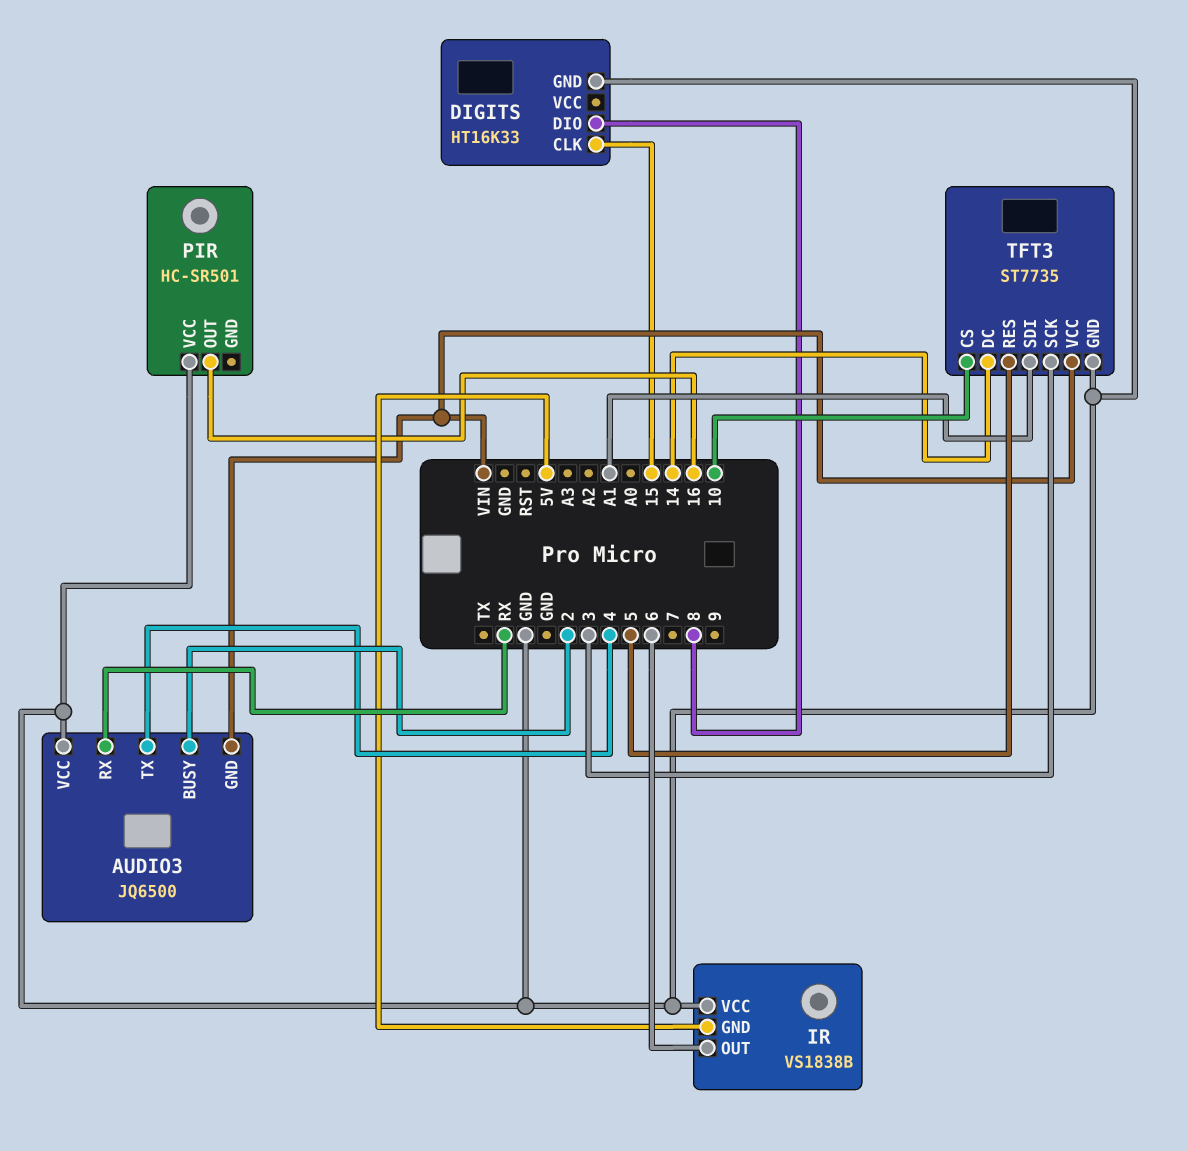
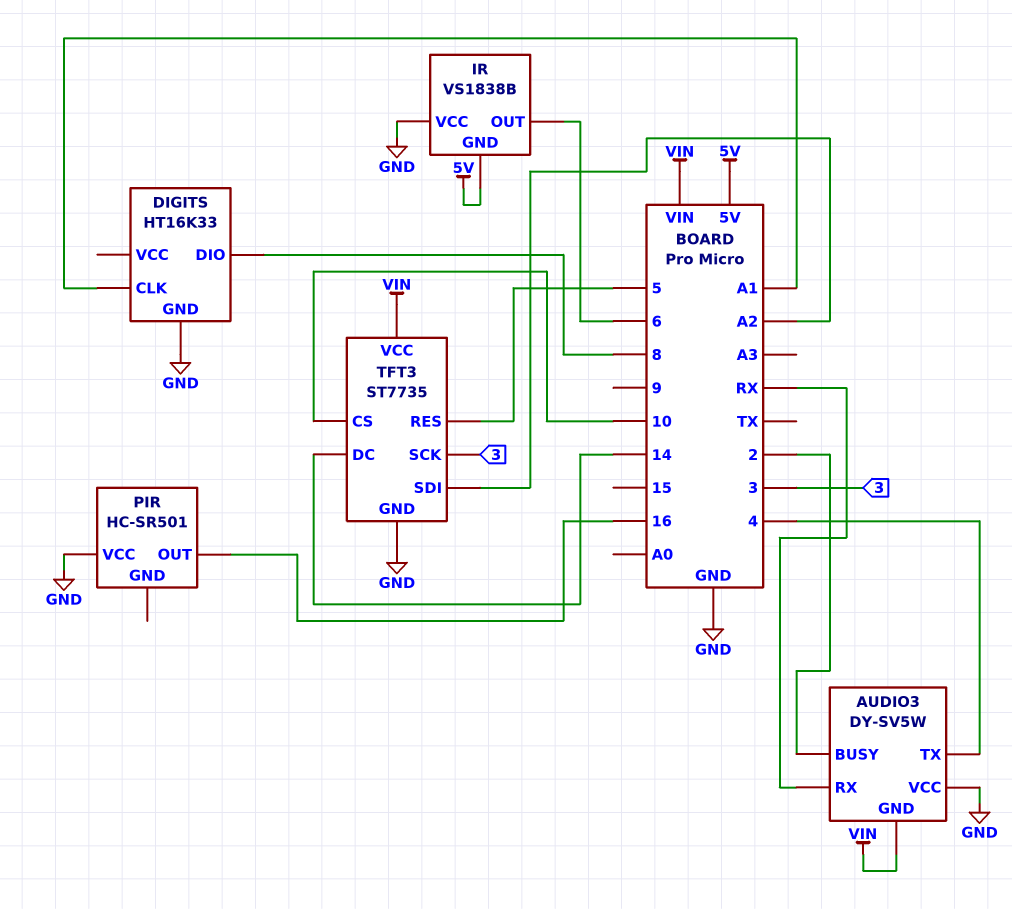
AUDIO3: JQ6500 -> DY-SV5W
DIGITS pin CLK: 15 -> A1
TFT3 pin SDI: A1 -> A2

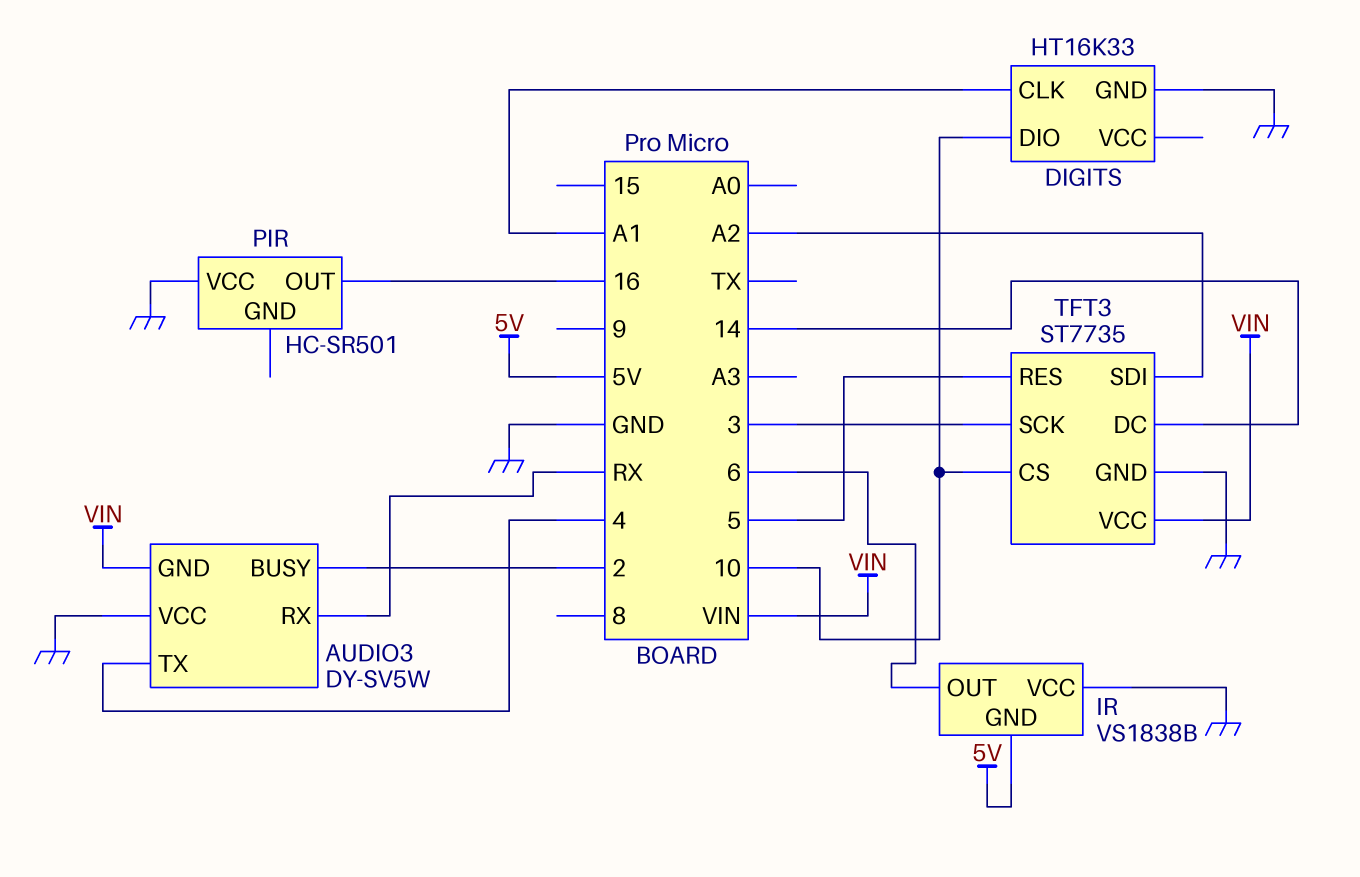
DIGITS pin DIO: 8 -> 10

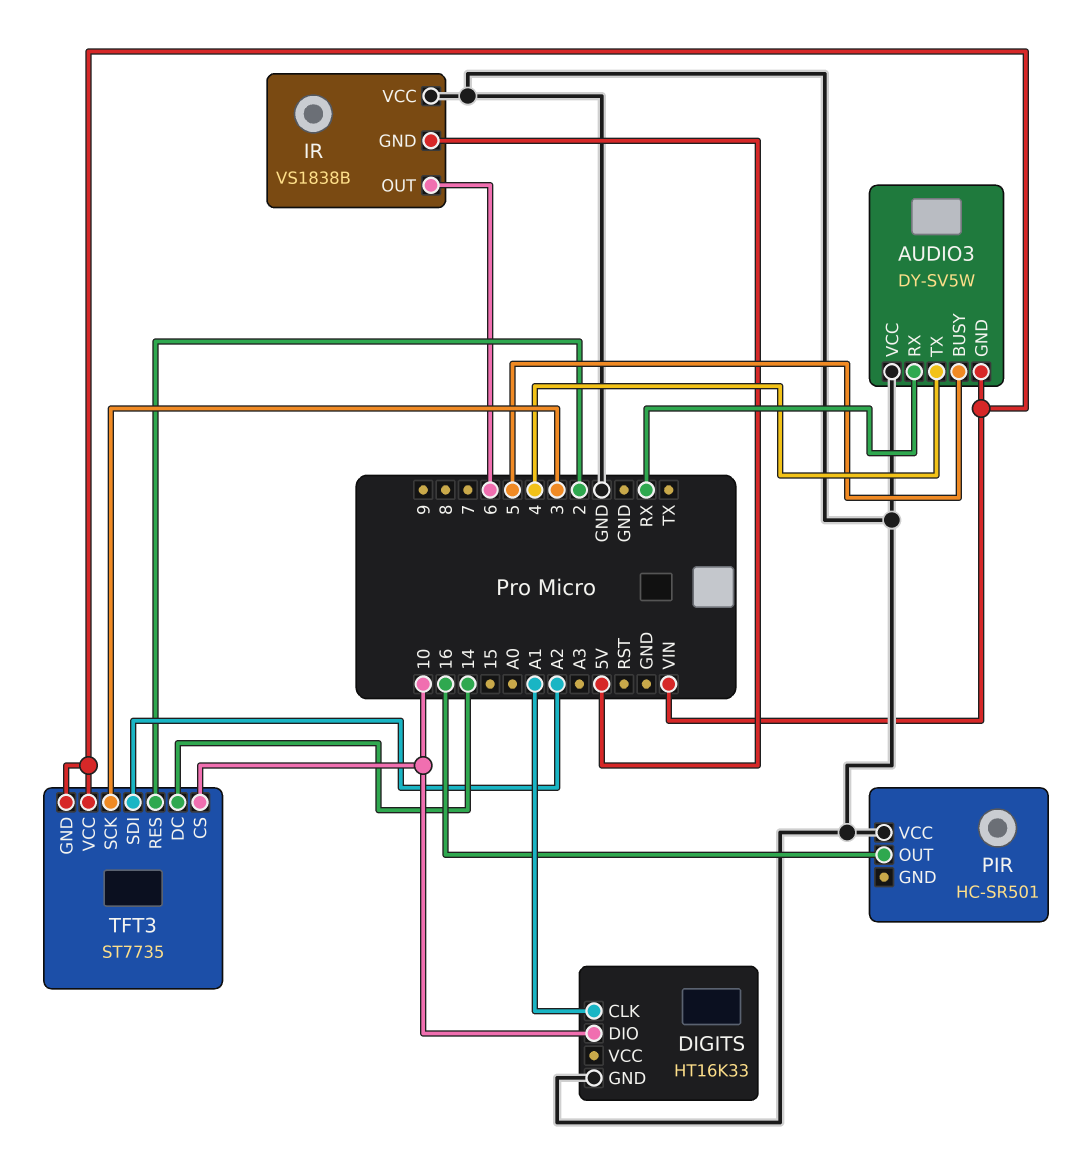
AUDIO3 pin BUSY: 2 -> 5
TFT3 pin GND: GND -> VIN
TFT3 pin RES: 5 -> 2

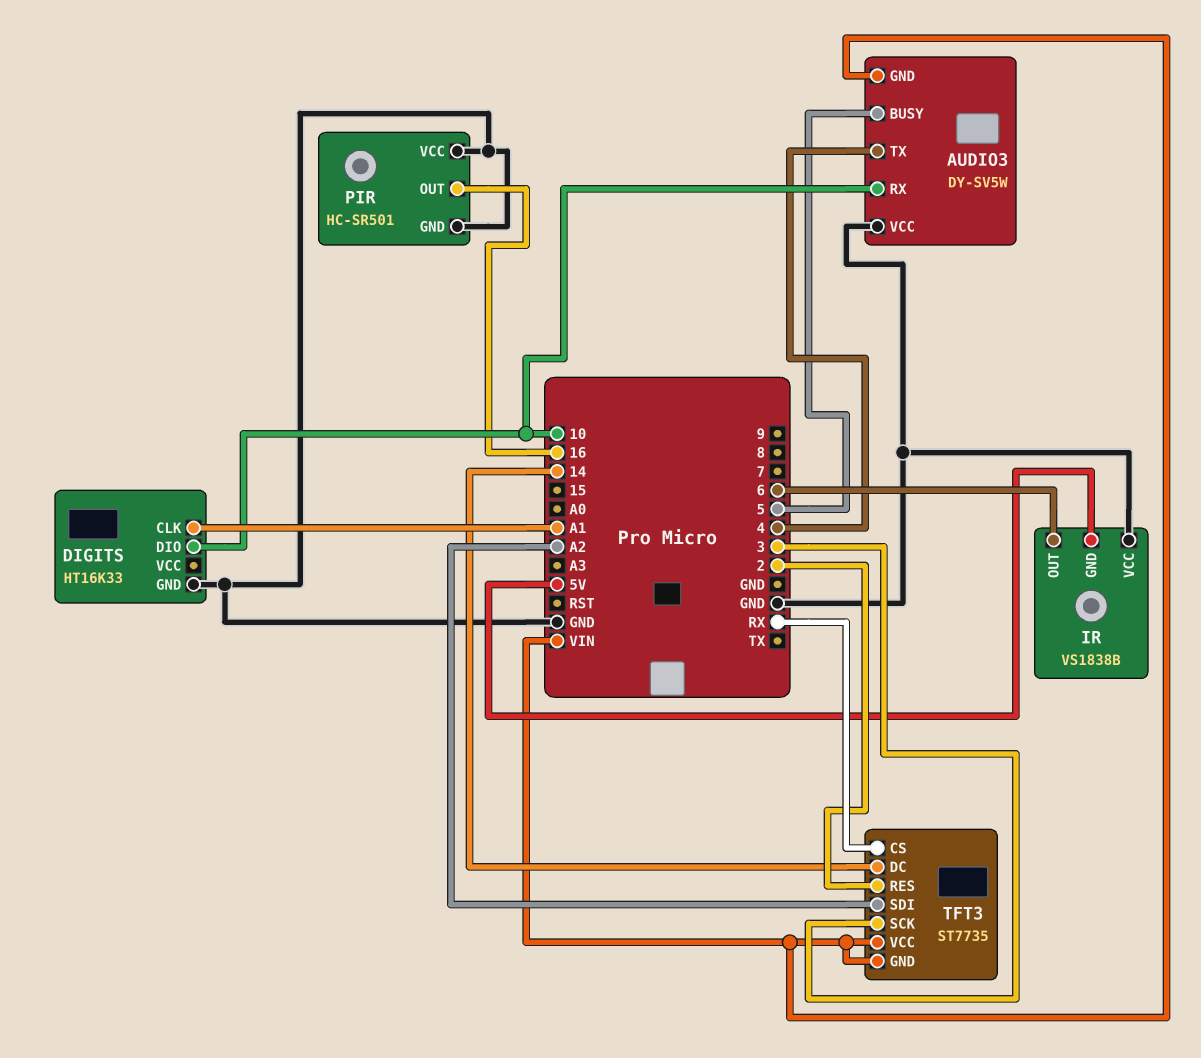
AUDIO3 pin RX: RX -> 10
PIR pin GND: none -> GND
TFT3 pin CS: 10 -> RX

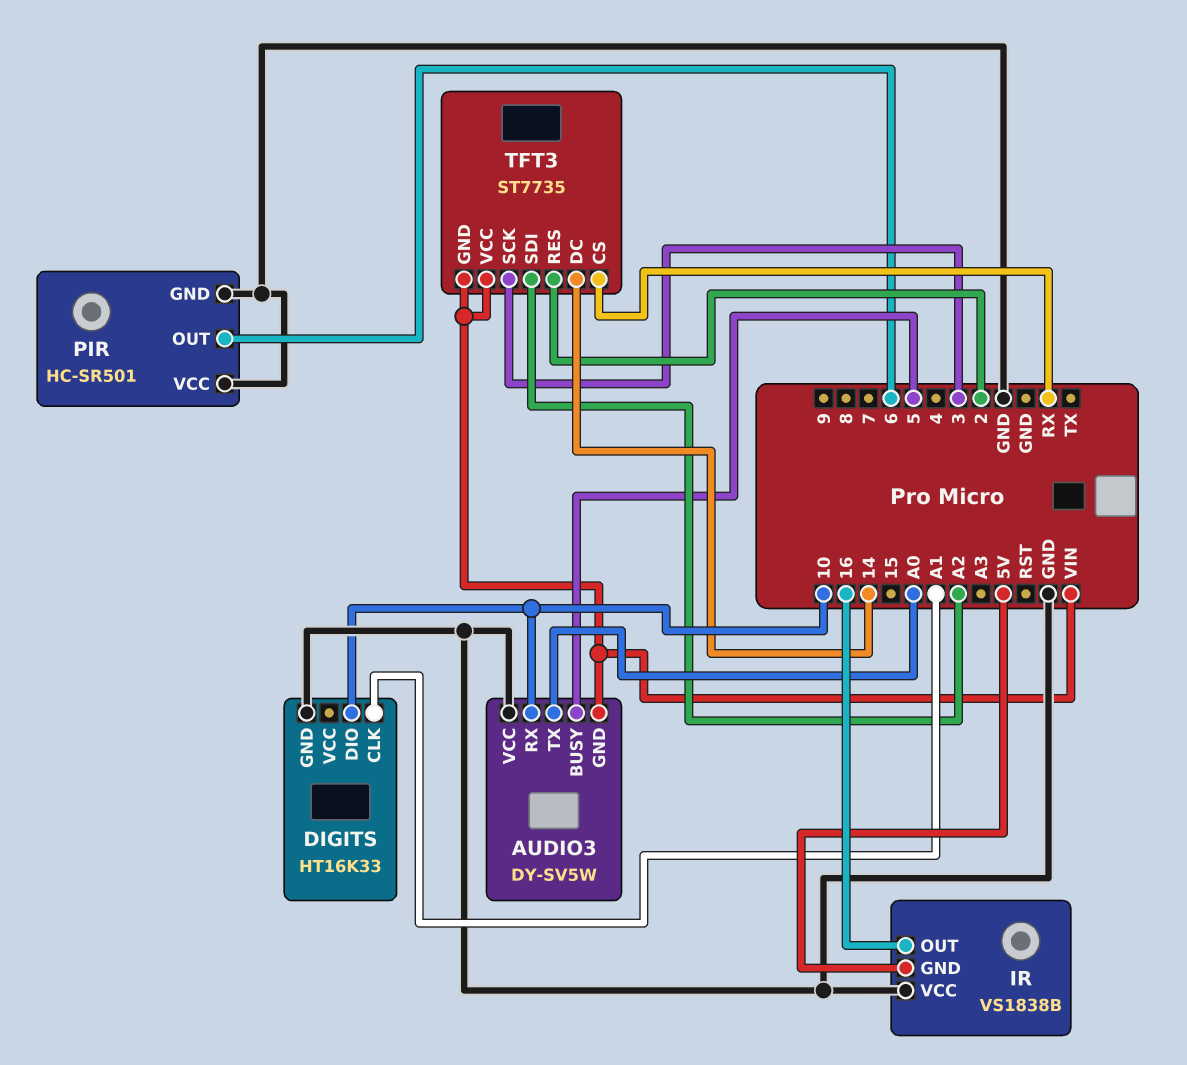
AUDIO3 pin TX: 4 -> A0
IR pin OUT: 6 -> 16
PIR pin OUT: 16 -> 6

